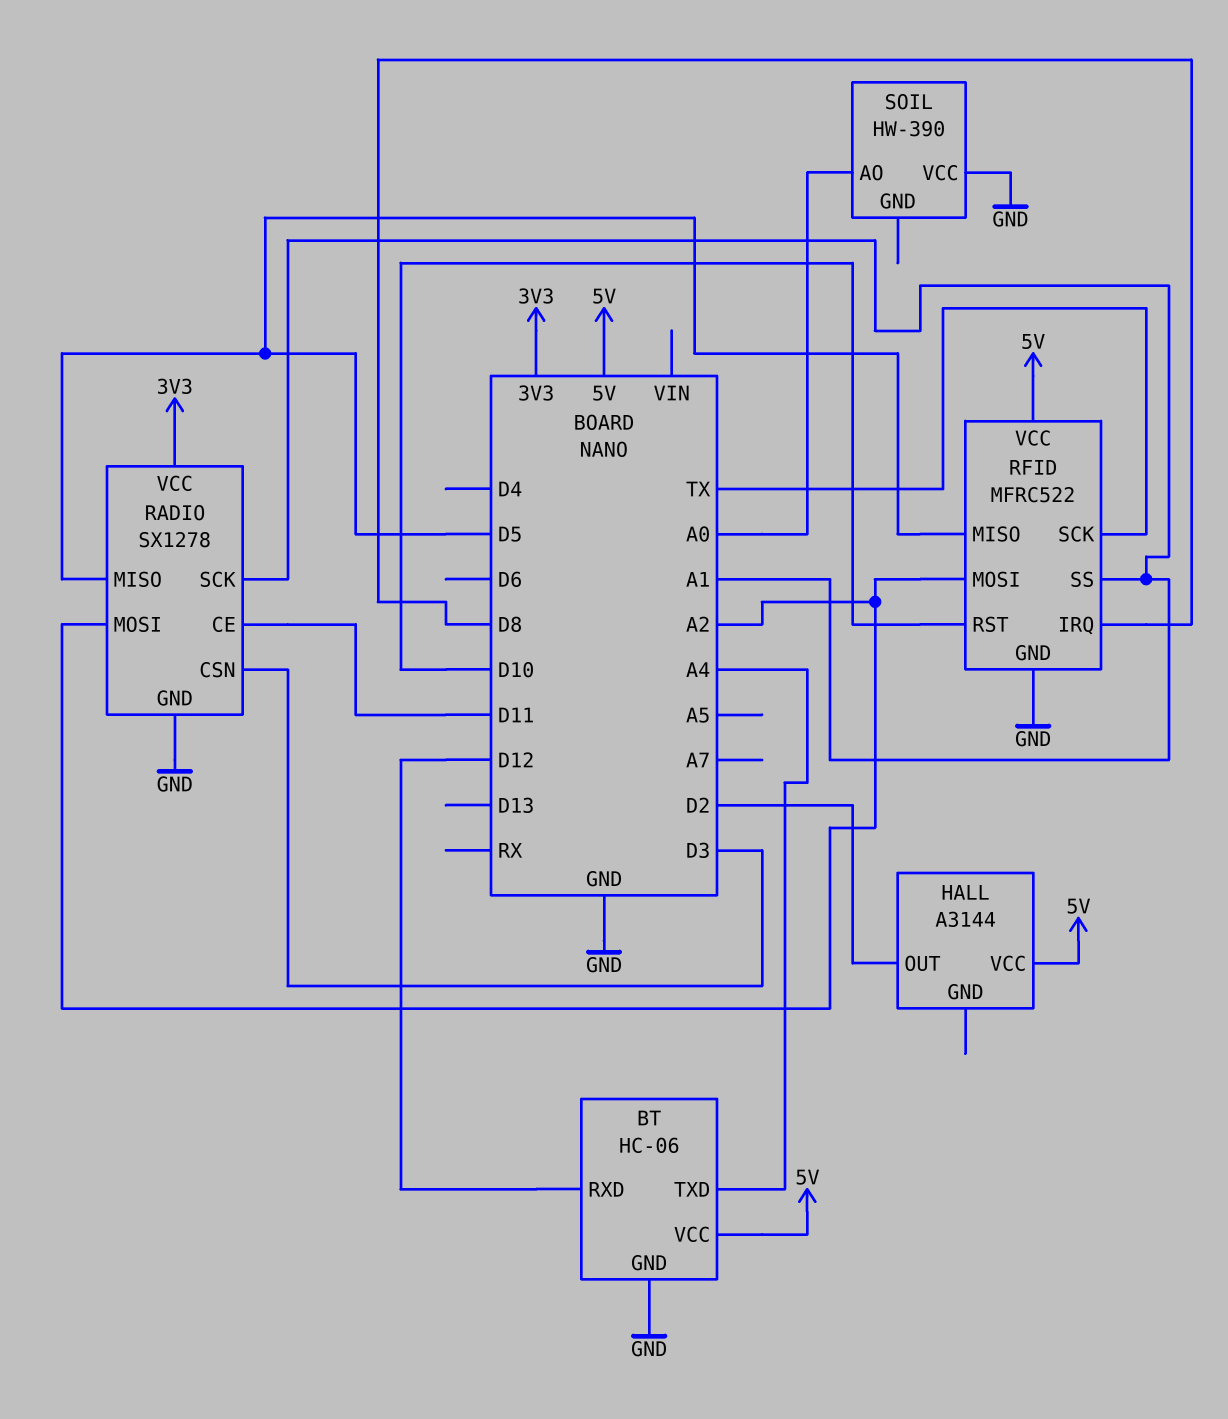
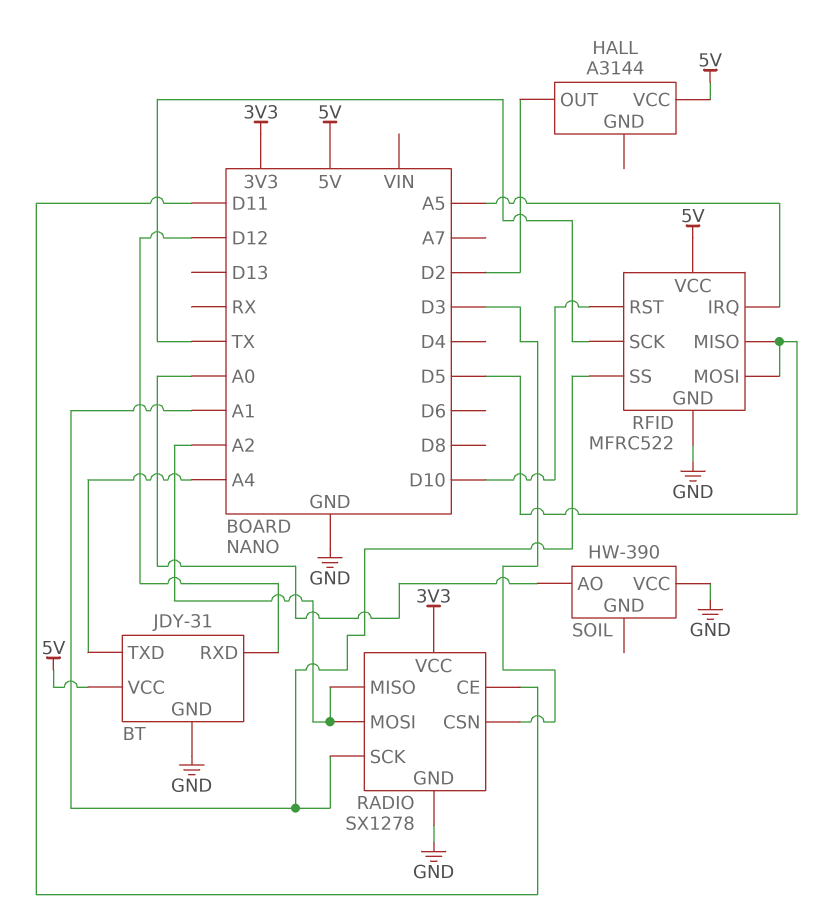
BT: HC-06 -> JDY-31
RADIO pin MISO: D5 -> A2
RFID pin IRQ: D8 -> A5
RFID pin MOSI: A2 -> D5

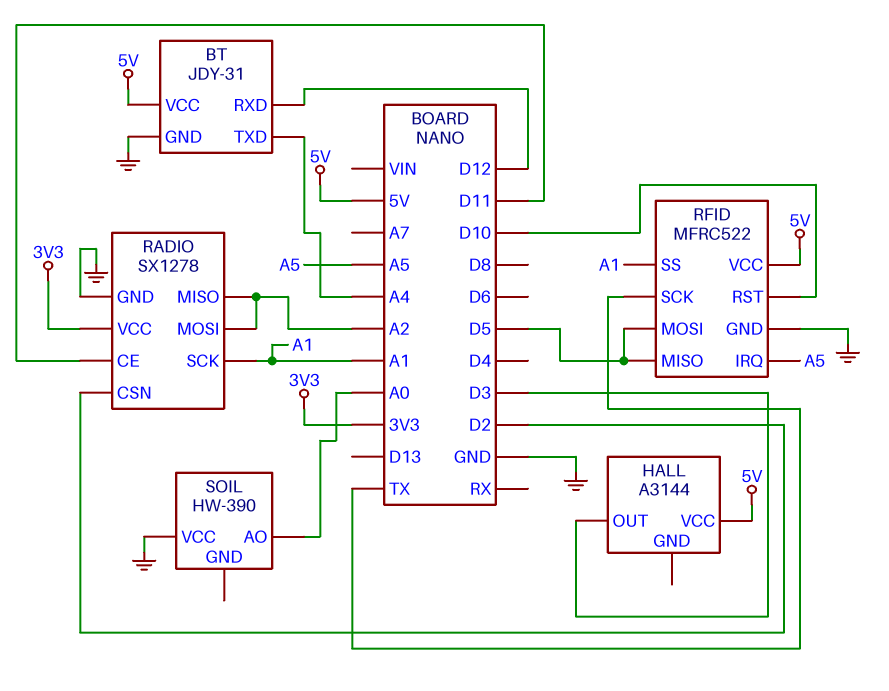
HALL pin OUT: D2 -> D3
RADIO pin CSN: D3 -> D2

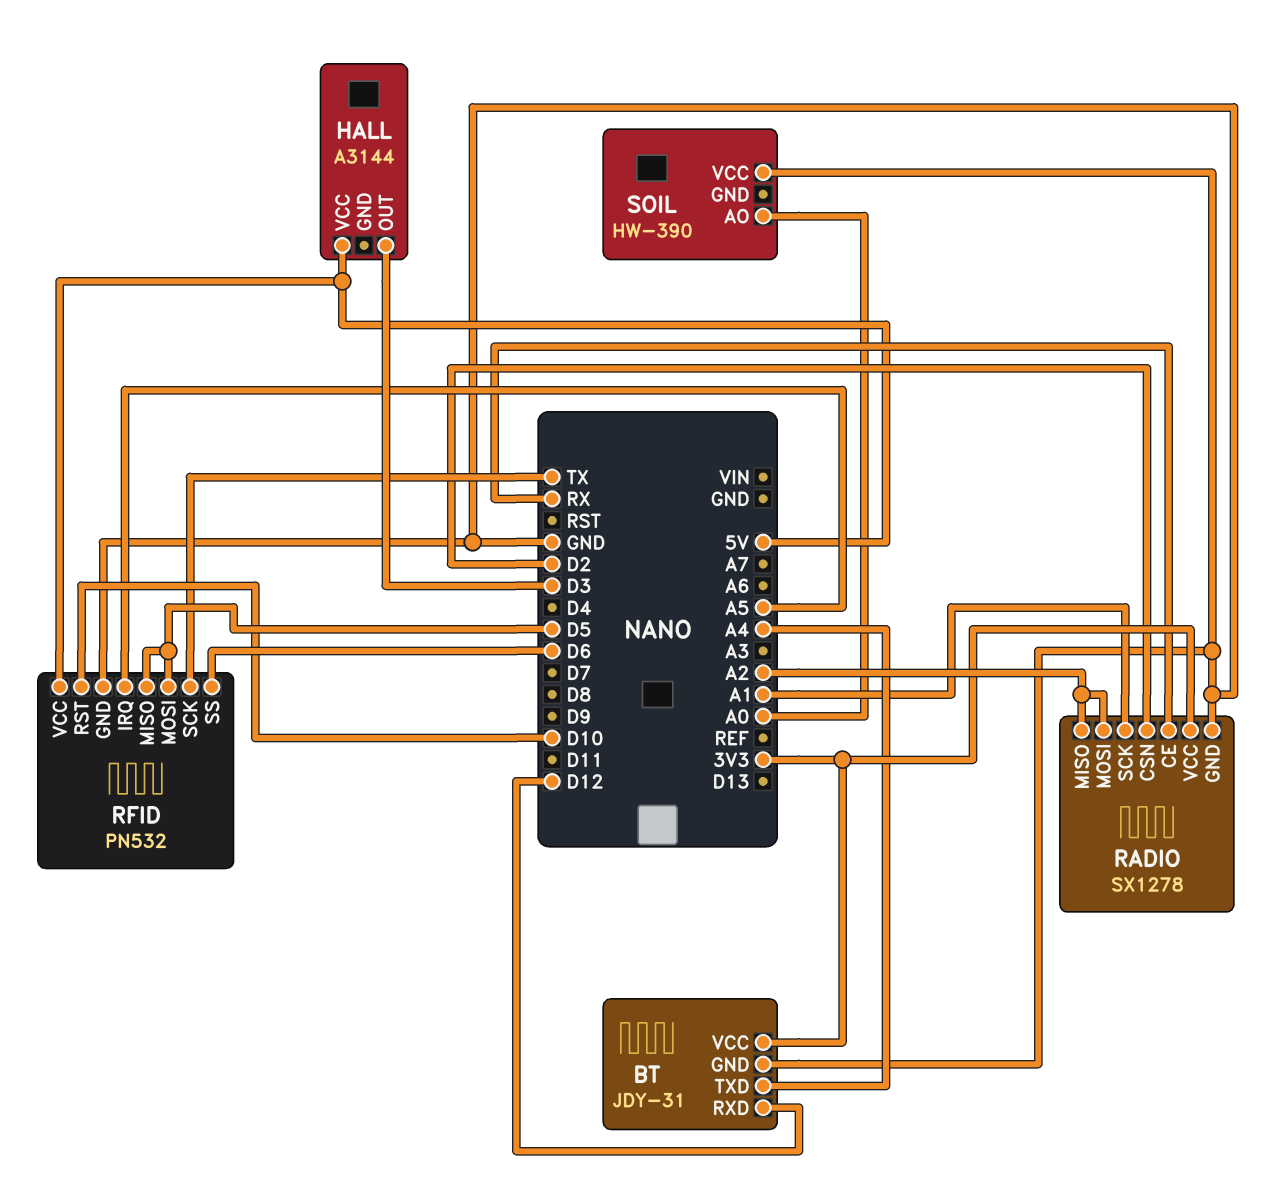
BT pin VCC: 5V -> 3V3
RADIO pin CE: D11 -> RX
RFID: MFRC522 -> PN532
RFID pin SS: A1 -> D6

